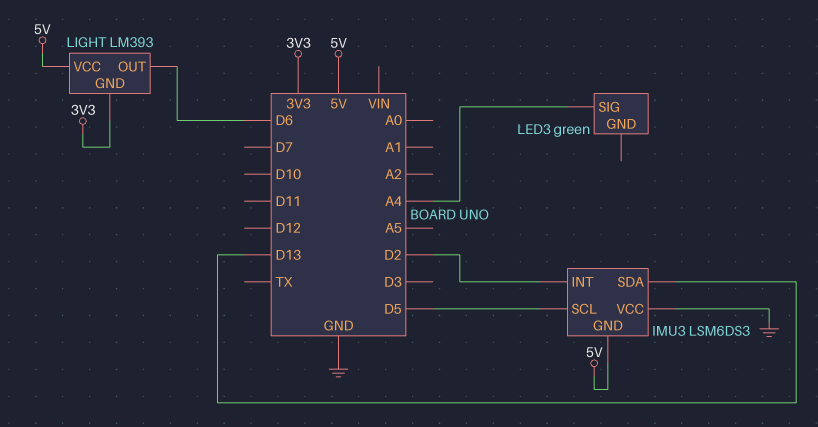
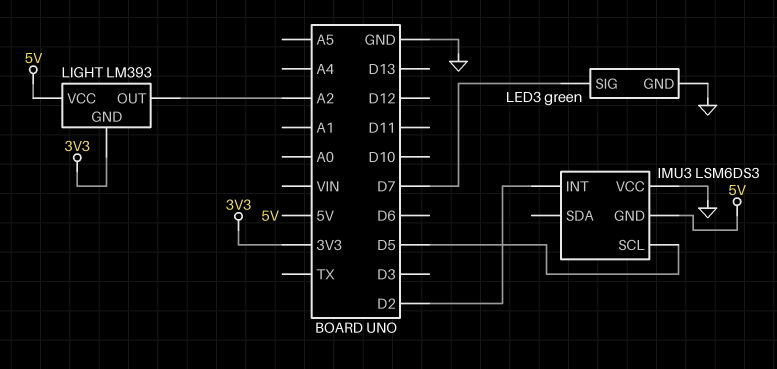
IMU3 pin SDA: D13 -> none
LED3 pin GND: none -> GND
LED3 pin SIG: A4 -> D7
LIGHT pin OUT: D6 -> A2

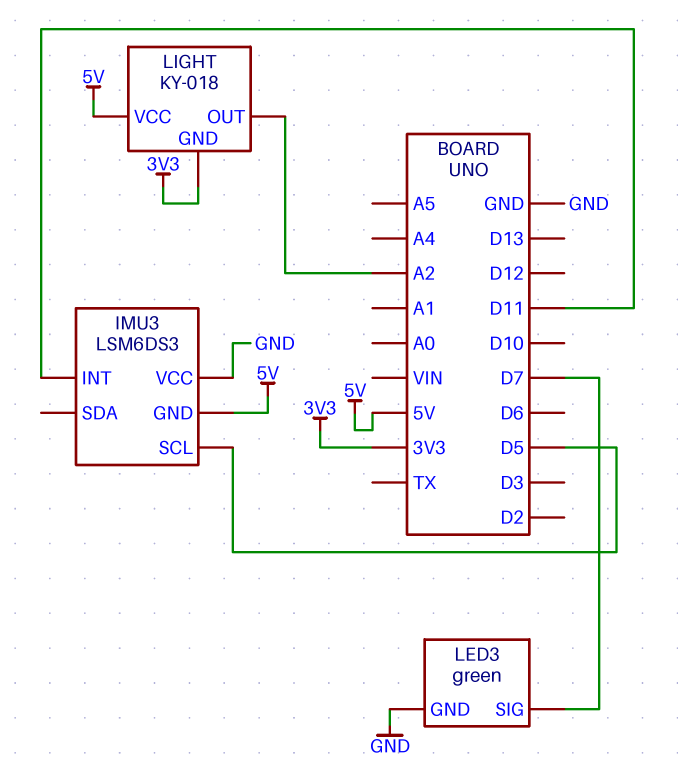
IMU3 pin INT: D2 -> D11
LIGHT: LM393 -> KY-018

